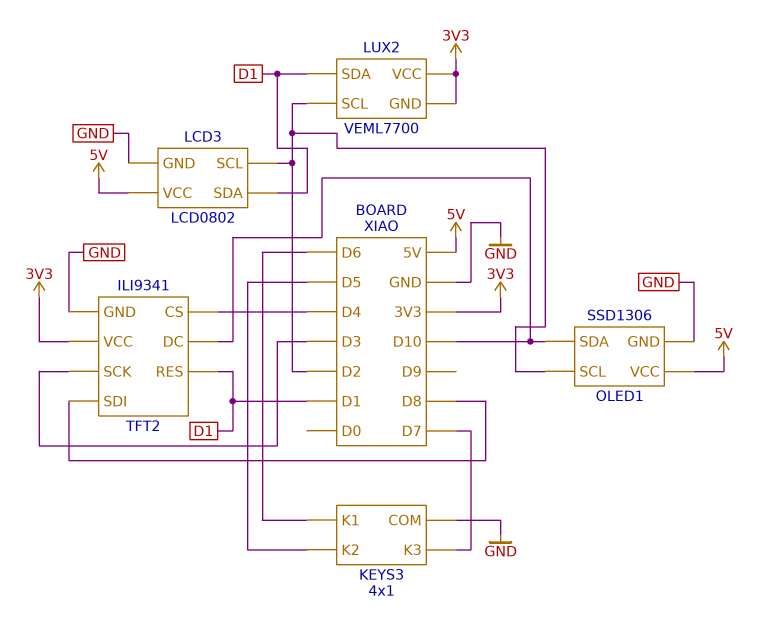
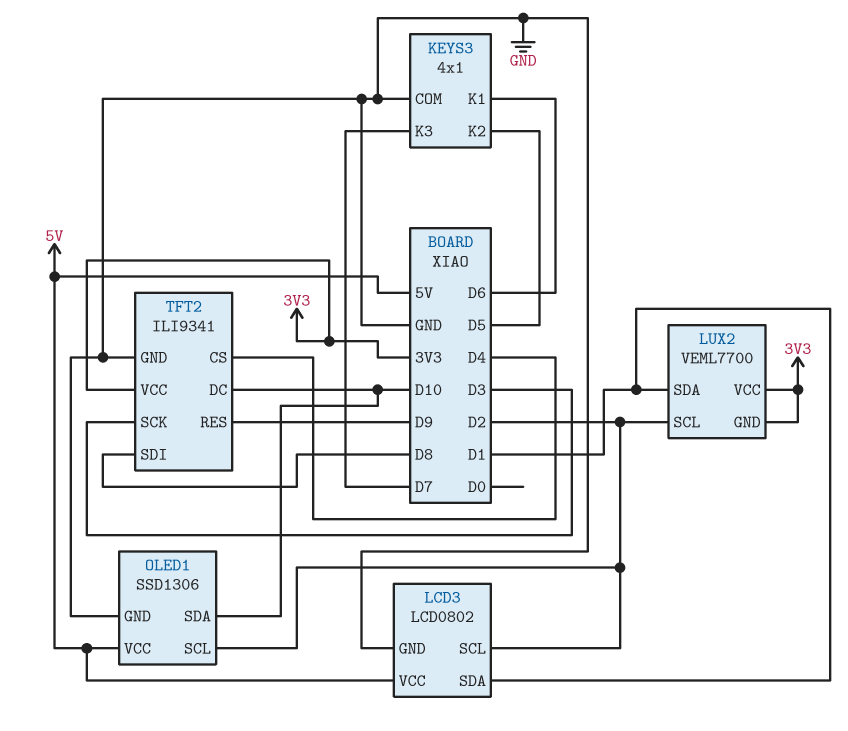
TFT2 pin RES: D1 -> D9

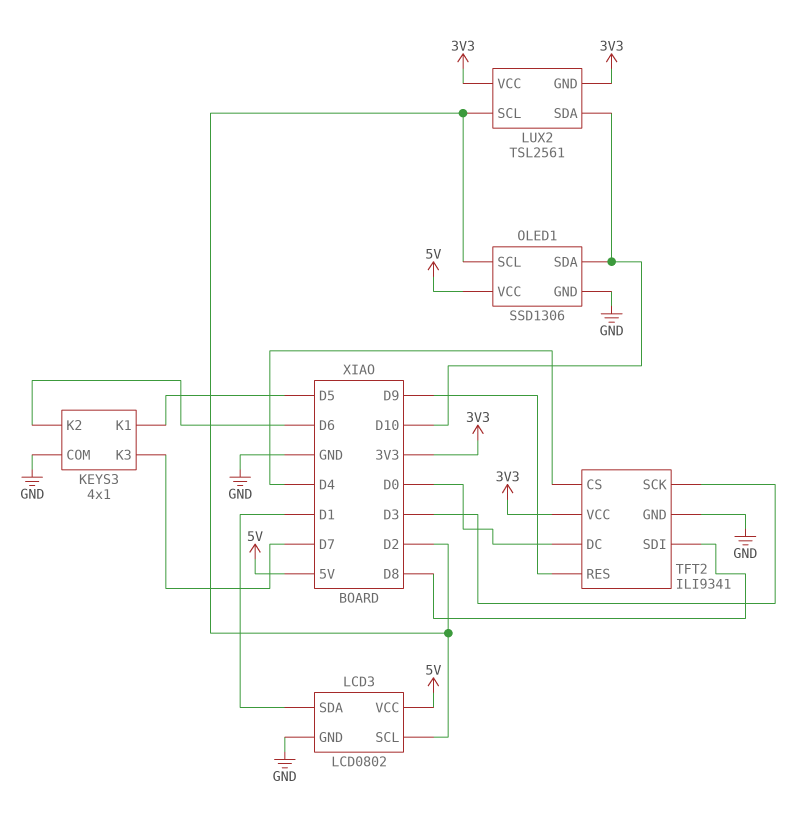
KEYS3 pin K1: D6 -> D5
KEYS3 pin K2: D5 -> D6
LUX2: VEML7700 -> TSL2561
LUX2 pin SDA: D1 -> D10
TFT2 pin DC: D10 -> D0

